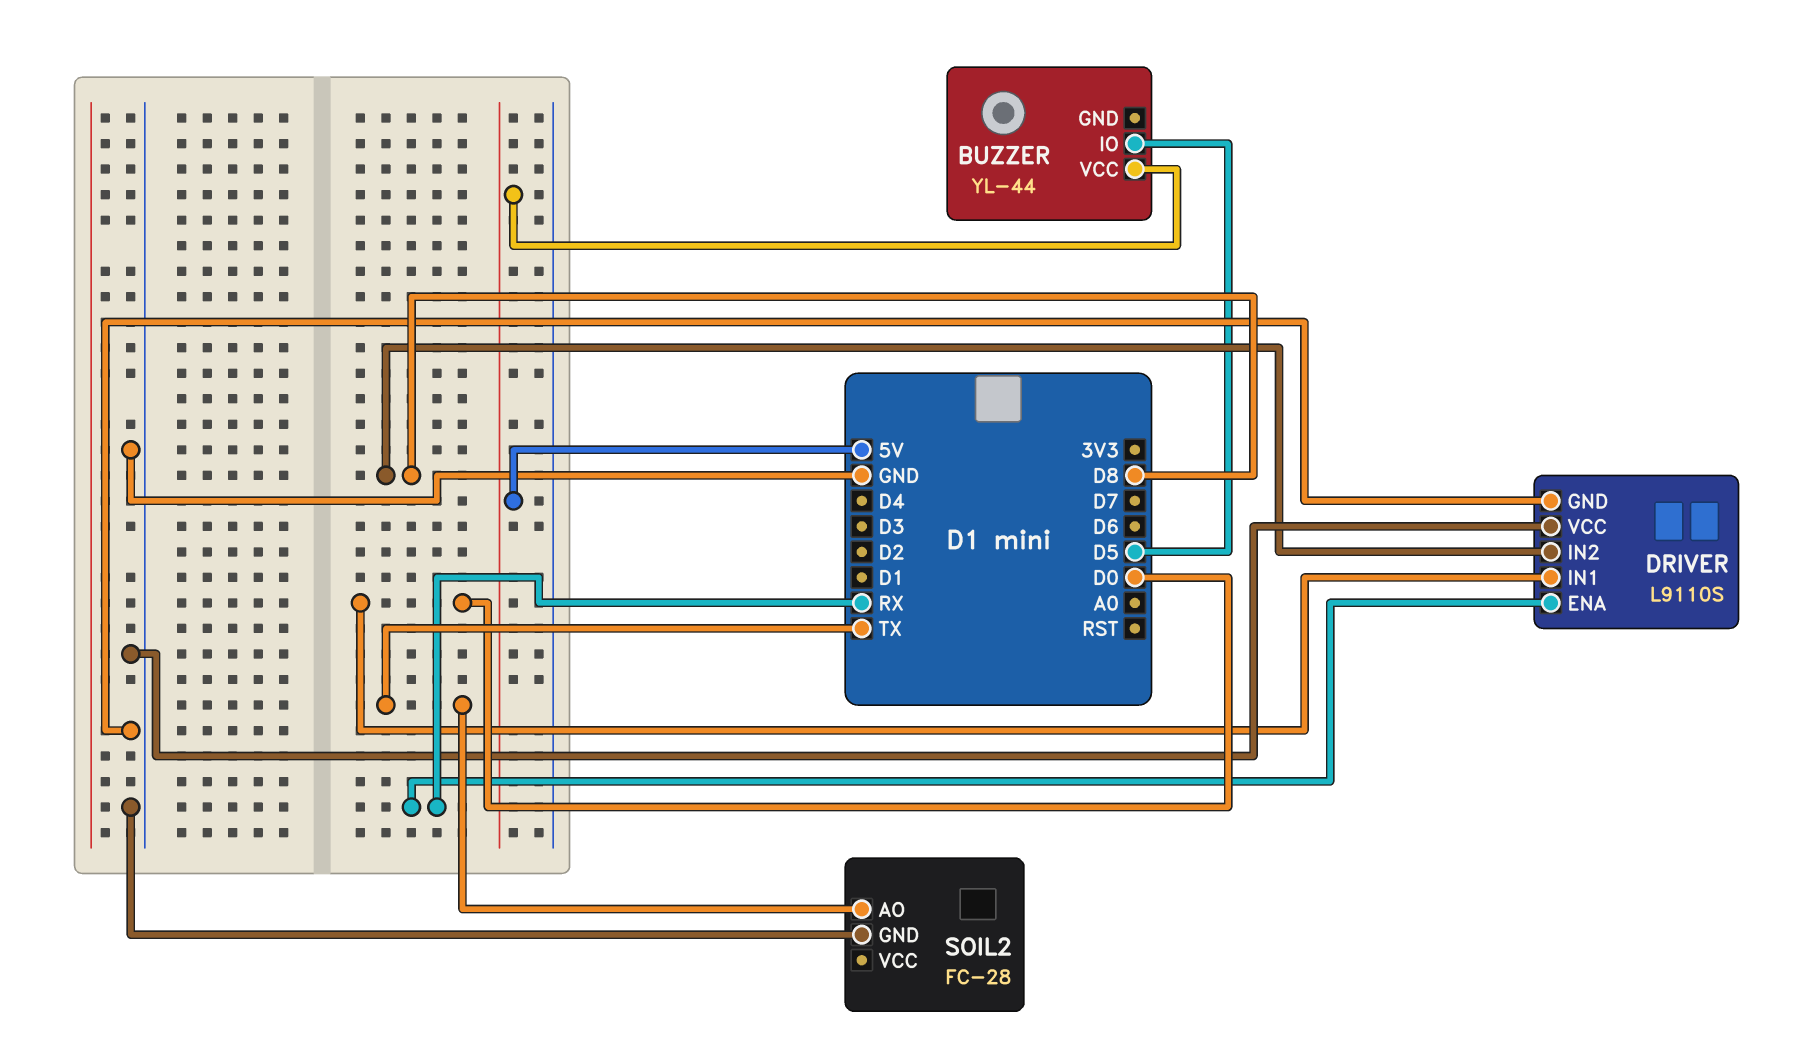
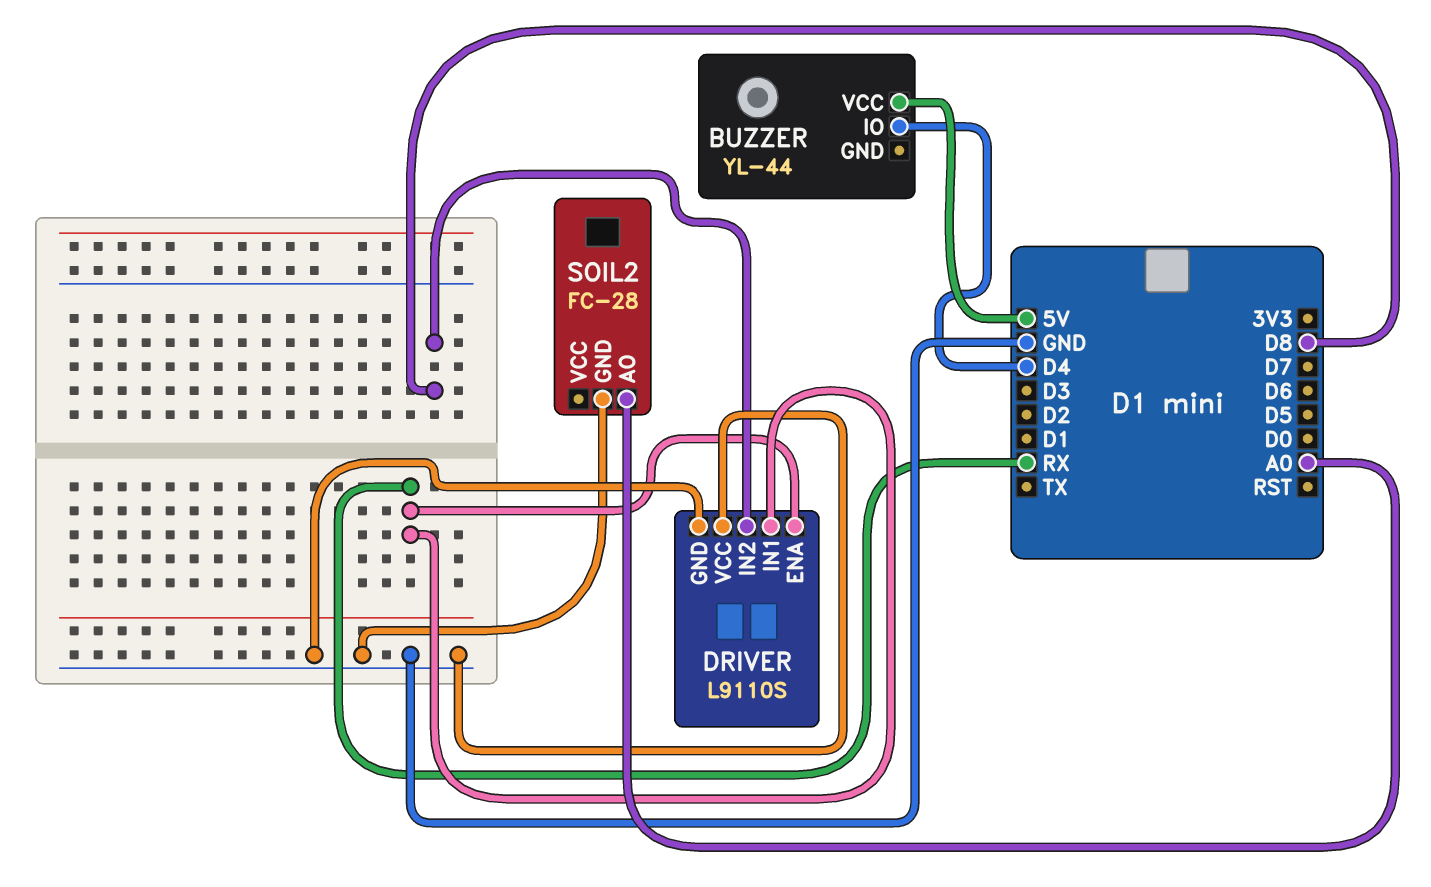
BUZZER pin IO: D5 -> D4
DRIVER pin IN1: D0 -> RX
SOIL2 pin AO: TX -> A0

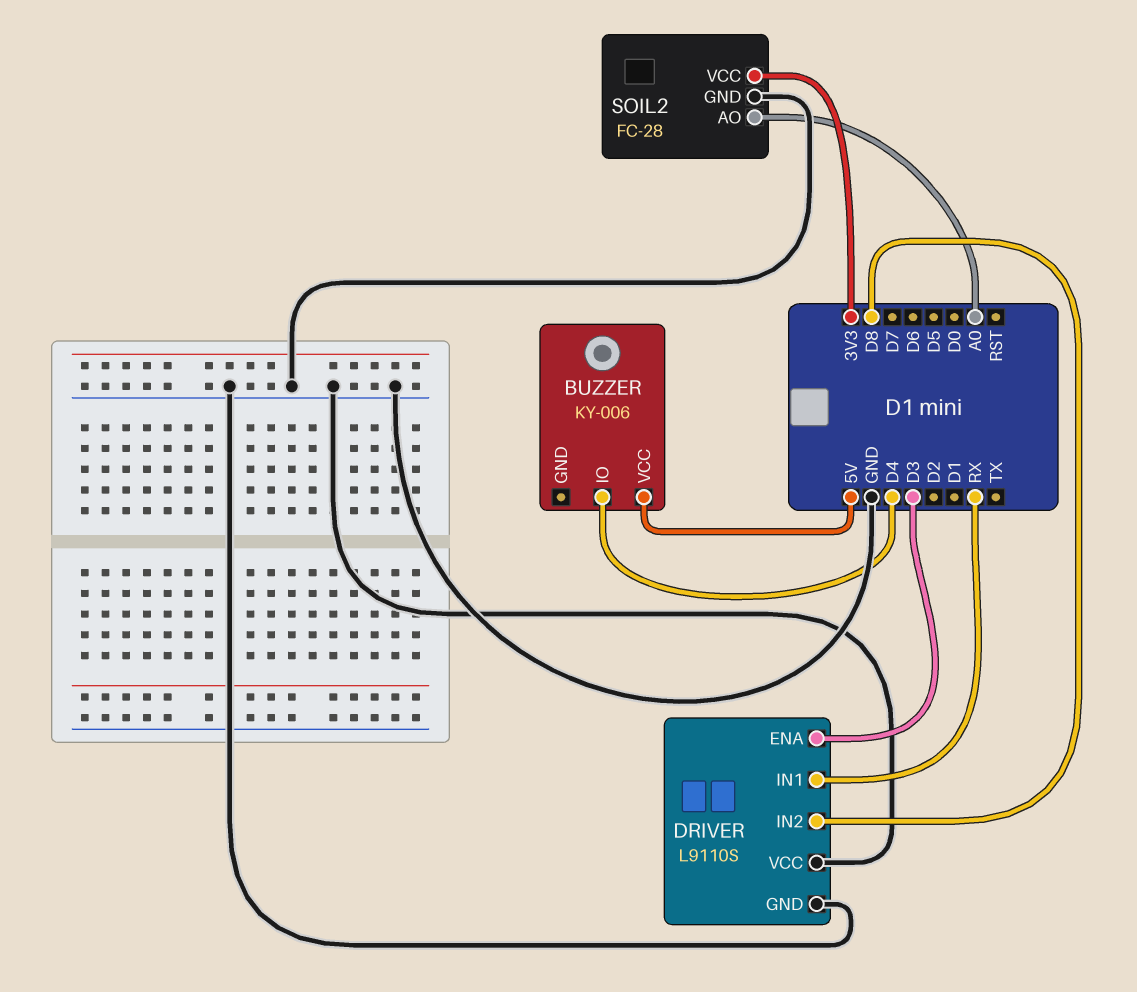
BUZZER: YL-44 -> KY-006
DRIVER pin ENA: RX -> D3
SOIL2 pin VCC: none -> 3V3

